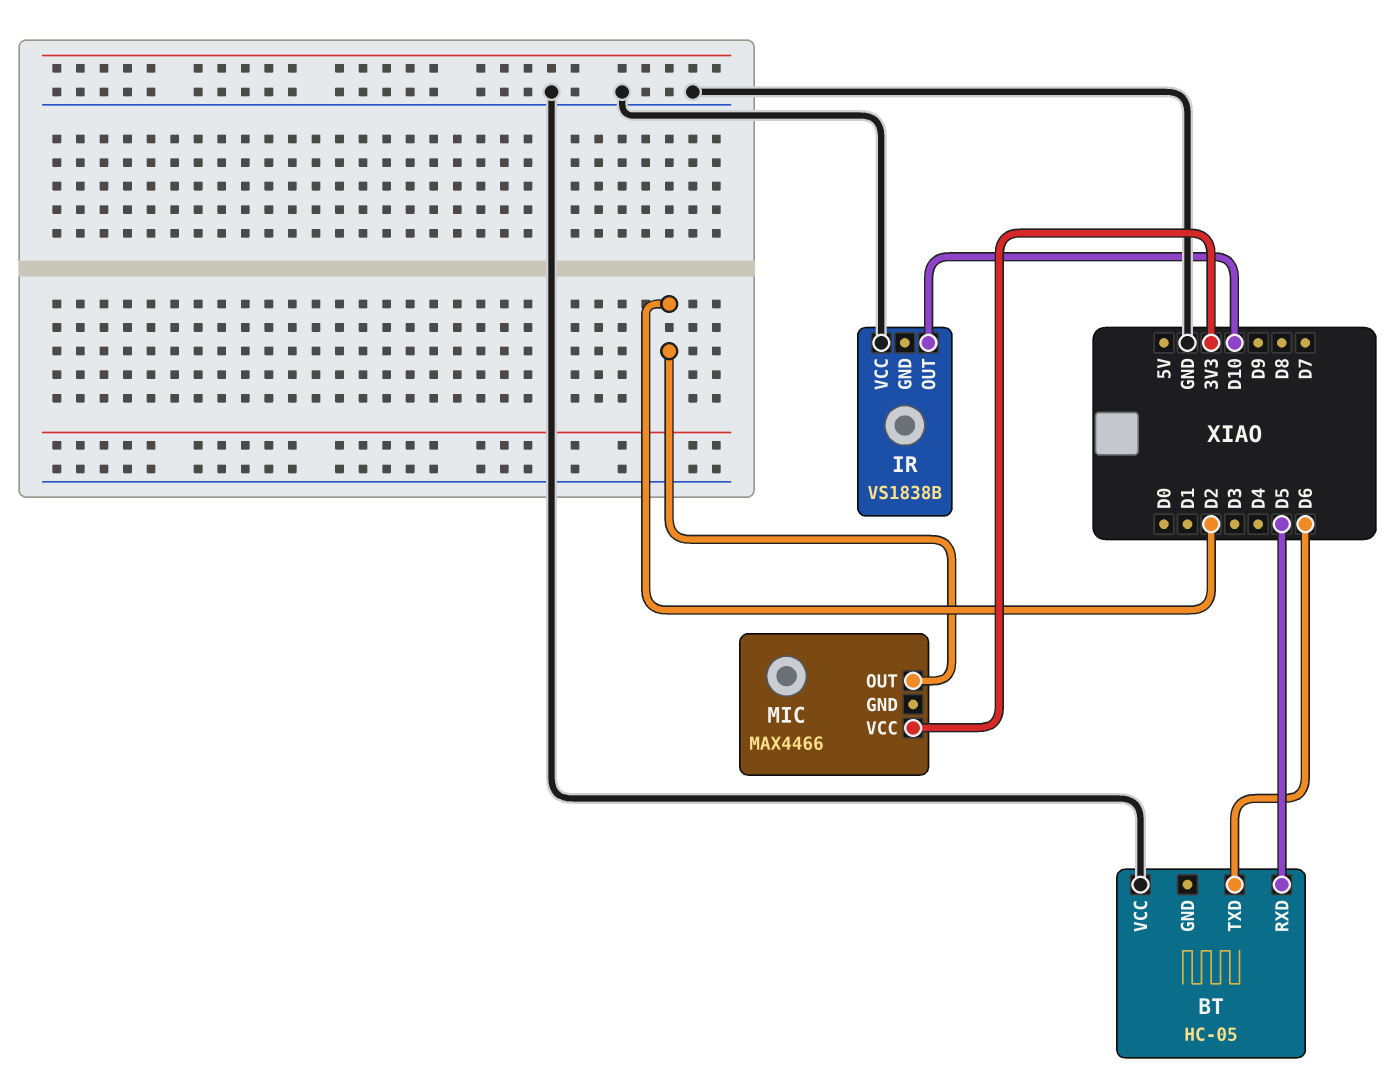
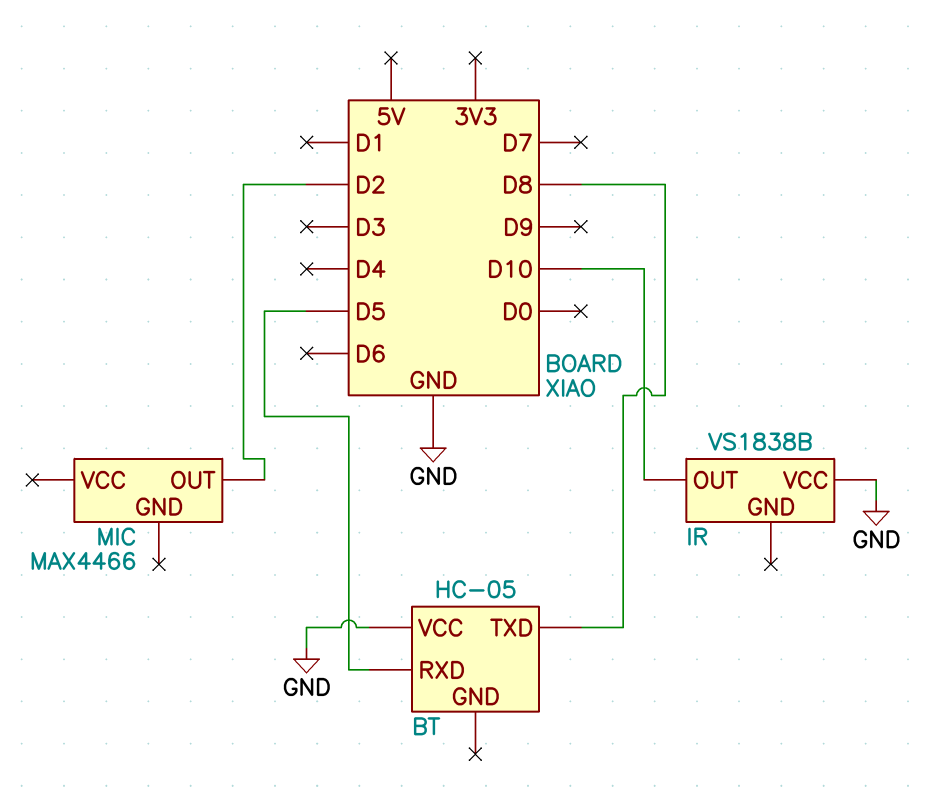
BT pin TXD: D6 -> D8
MIC pin VCC: 3V3 -> none

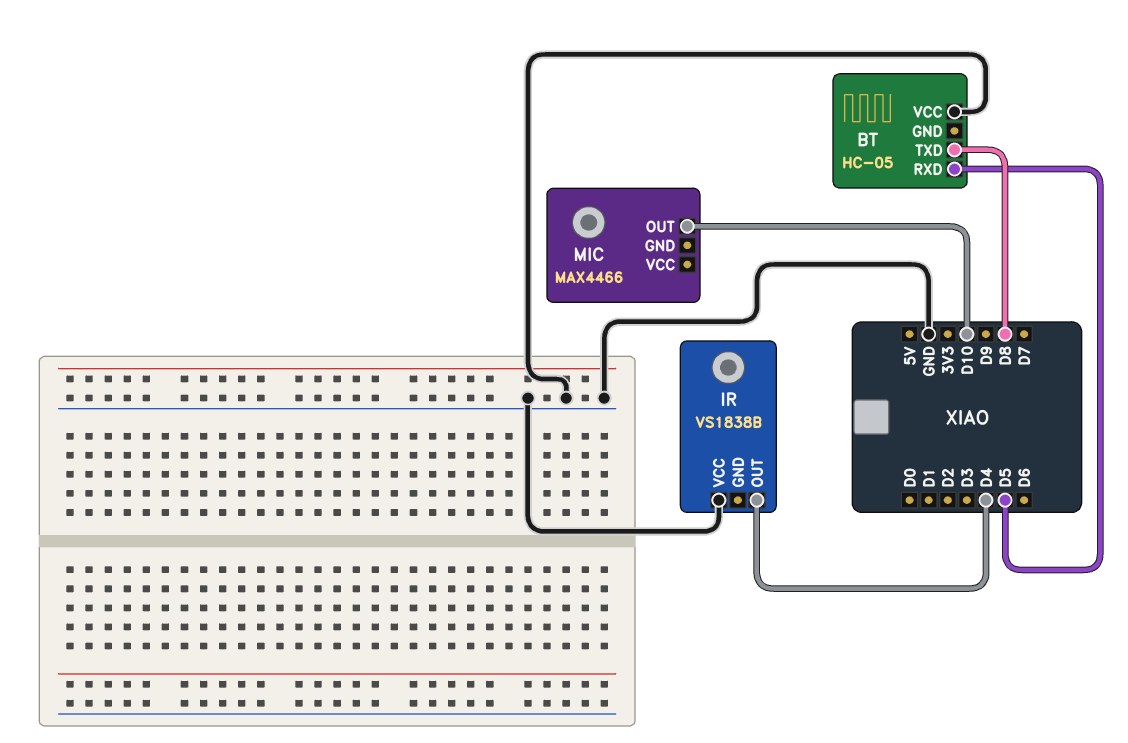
IR pin OUT: D10 -> D4
MIC pin OUT: D2 -> D10

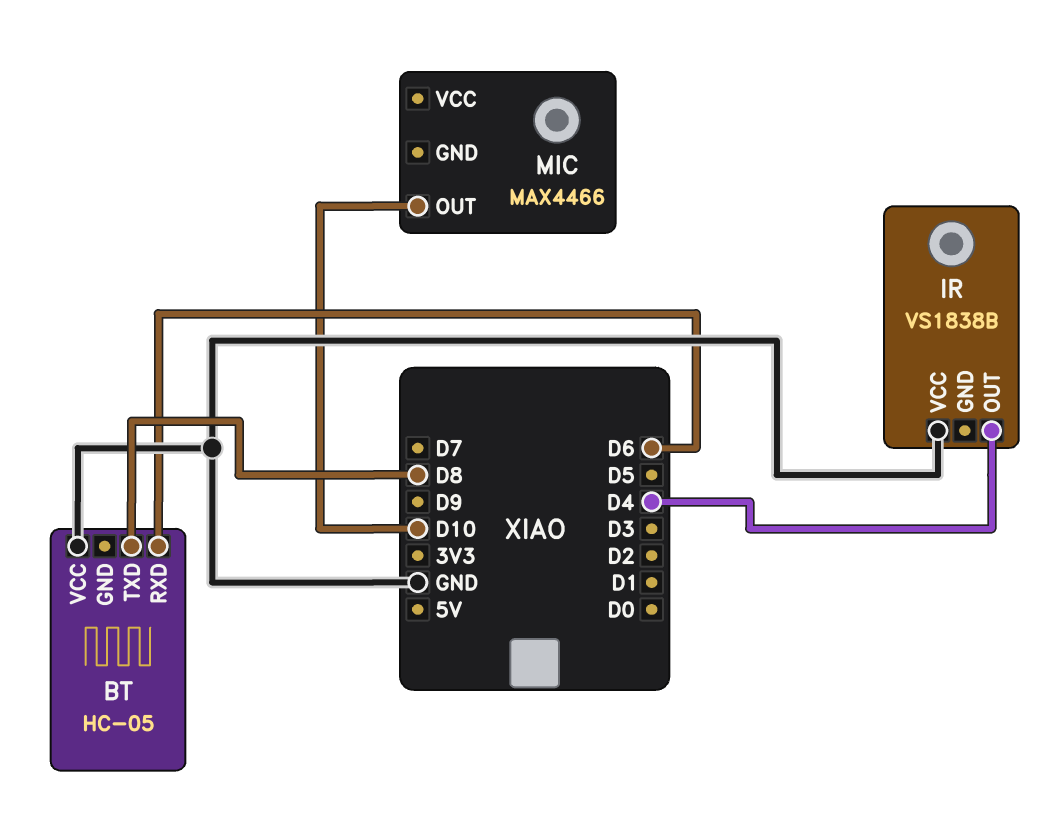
BT pin RXD: D5 -> D6

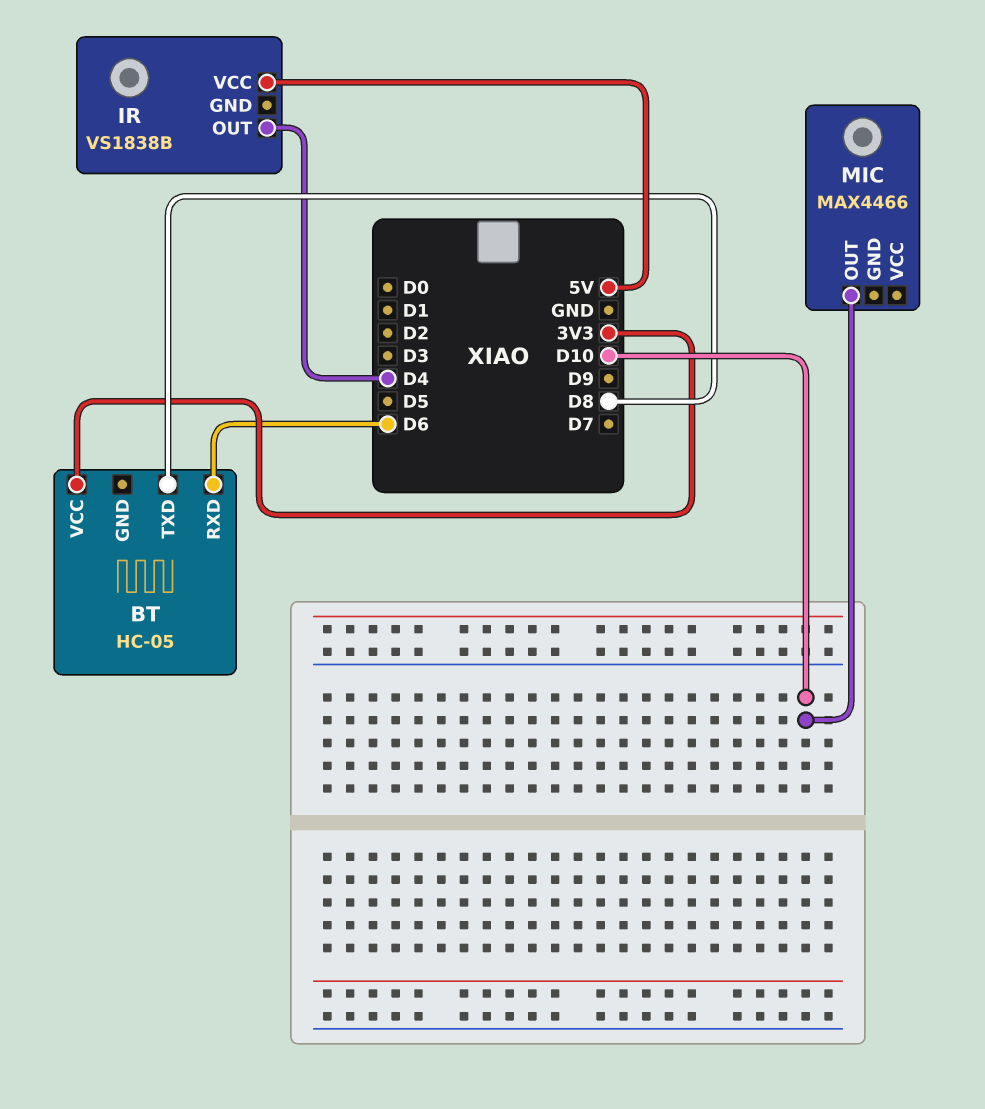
BT pin VCC: GND -> 3V3
IR pin VCC: GND -> 5V

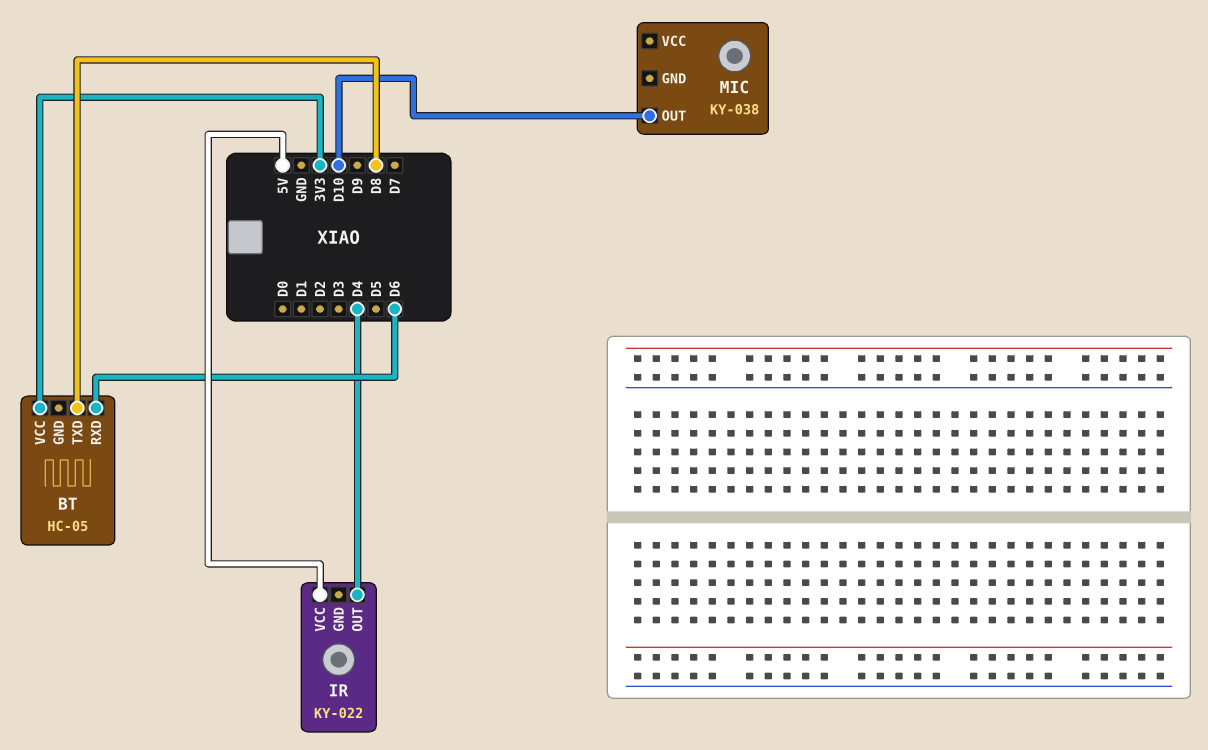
IR: VS1838B -> KY-022
MIC: MAX4466 -> KY-038

